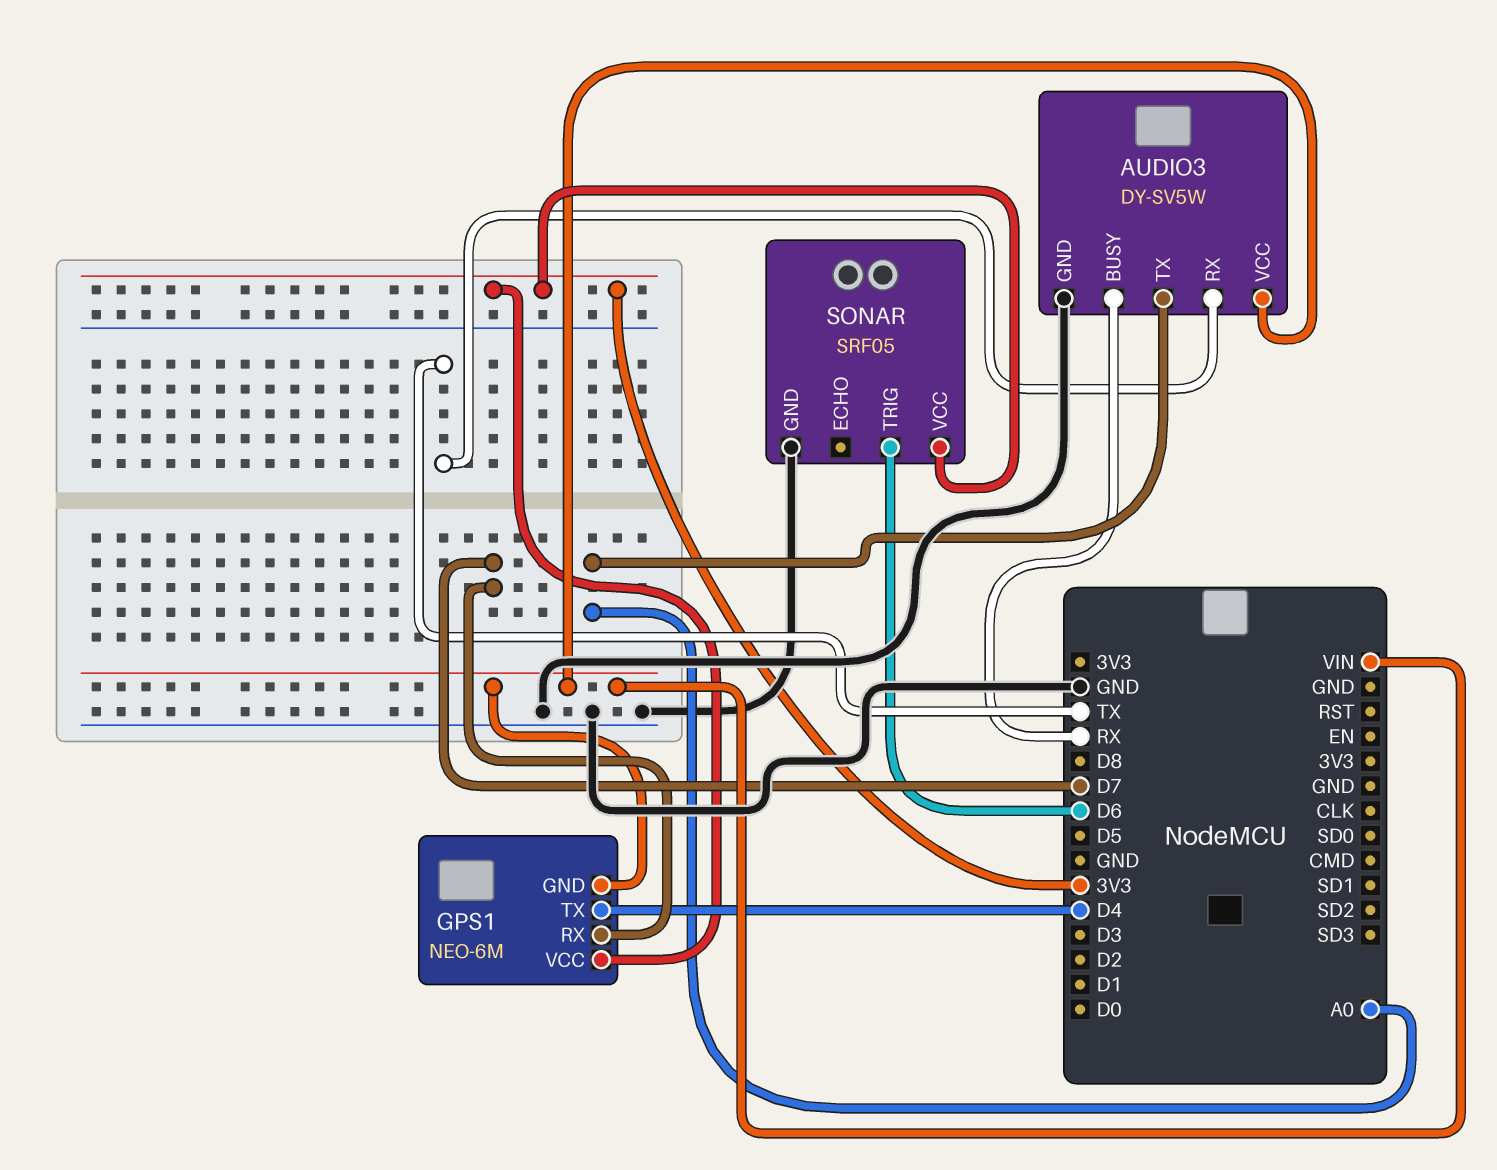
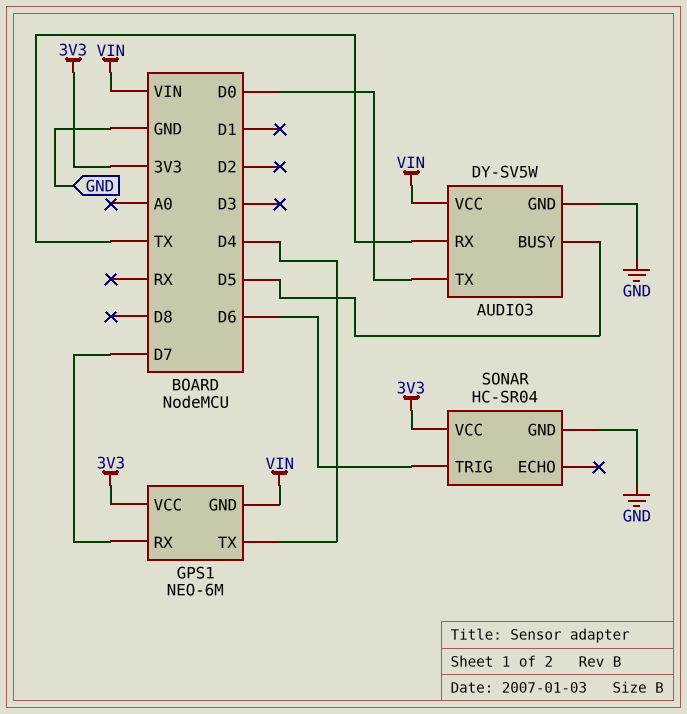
AUDIO3 pin BUSY: RX -> D5
AUDIO3 pin TX: A0 -> D0
SONAR: SRF05 -> HC-SR04

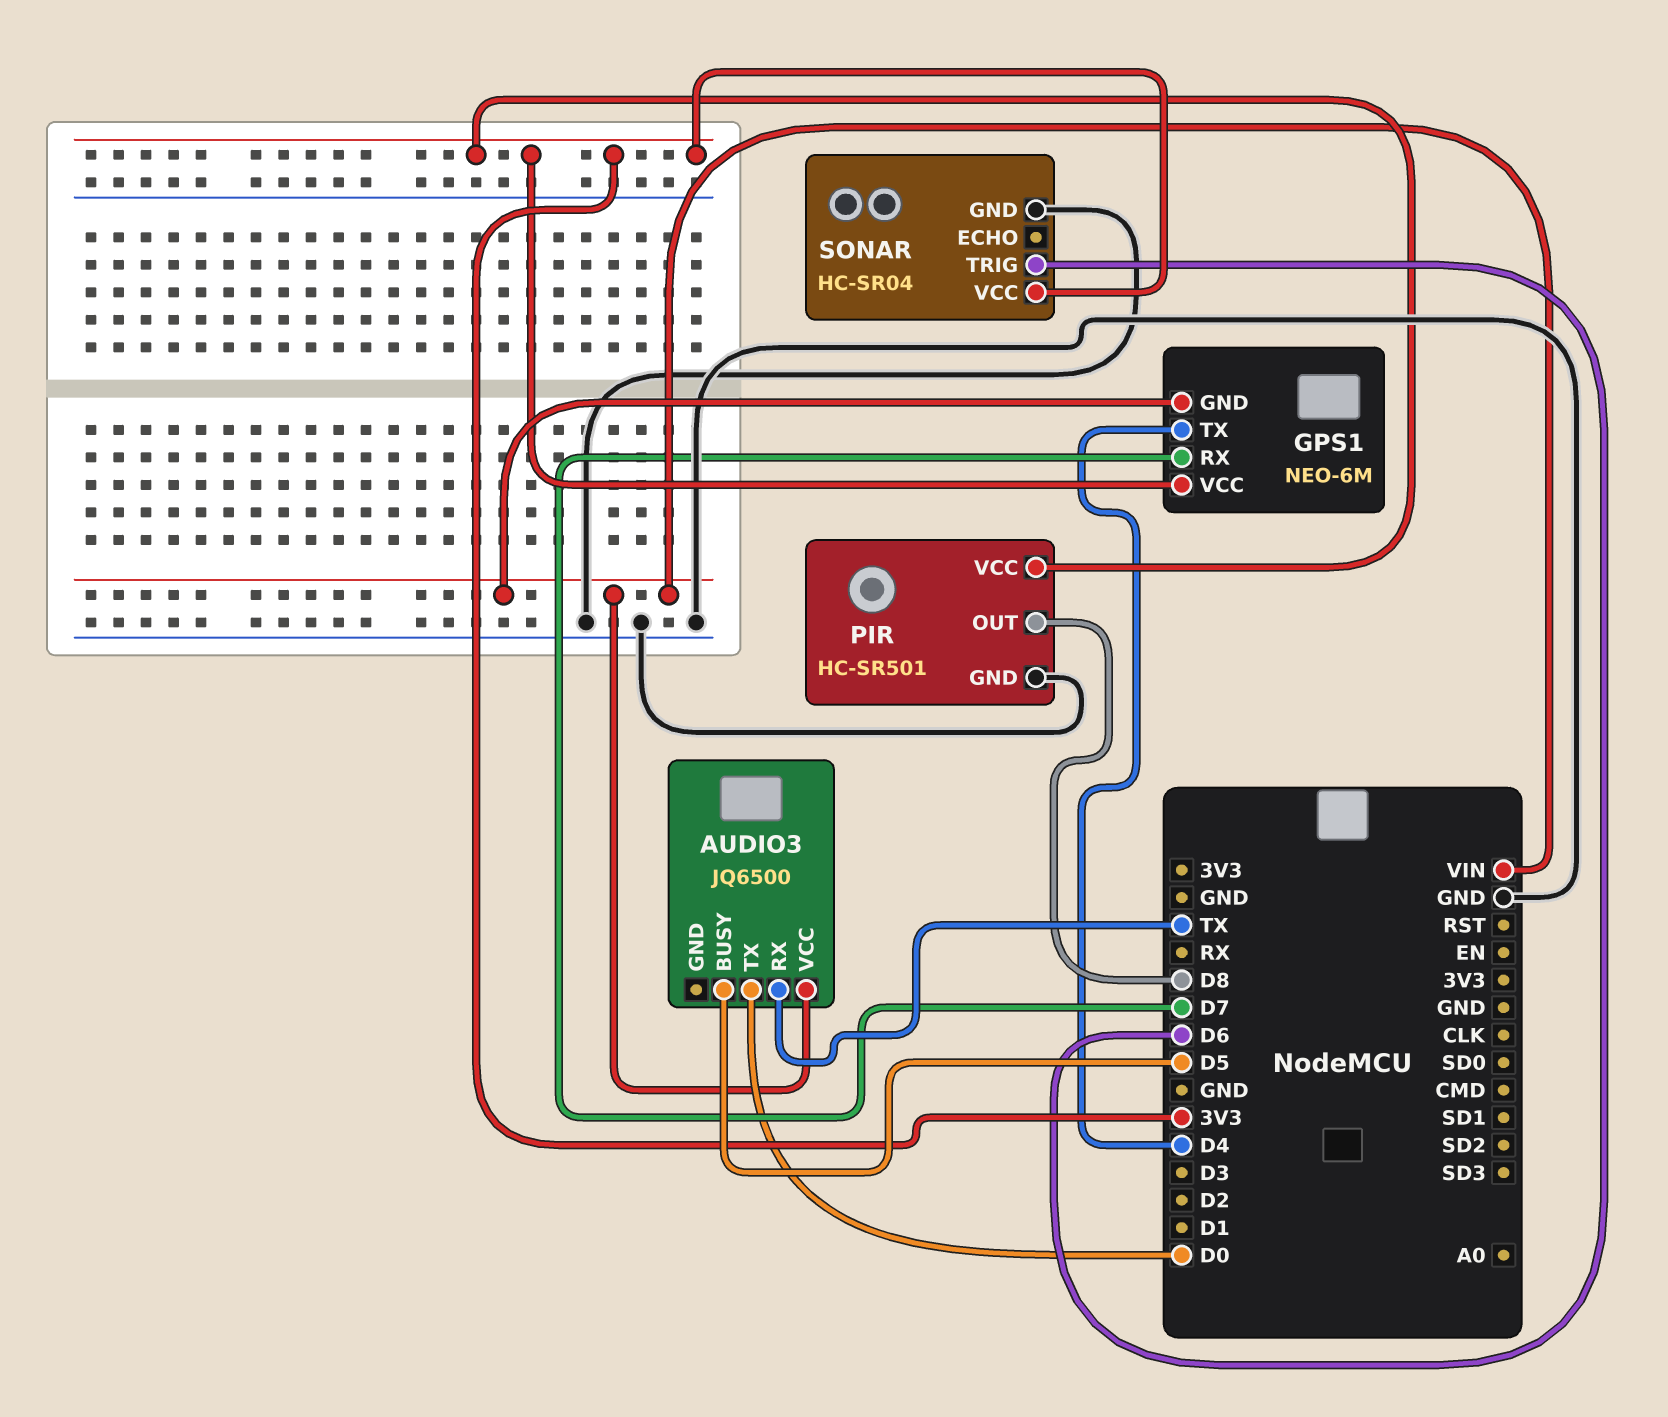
AUDIO3: DY-SV5W -> JQ6500
AUDIO3 pin GND: GND -> none
PIR: none -> HC-SR501
PIR pin GND: none -> GND
PIR pin OUT: none -> D8
PIR pin VCC: none -> 3V3

